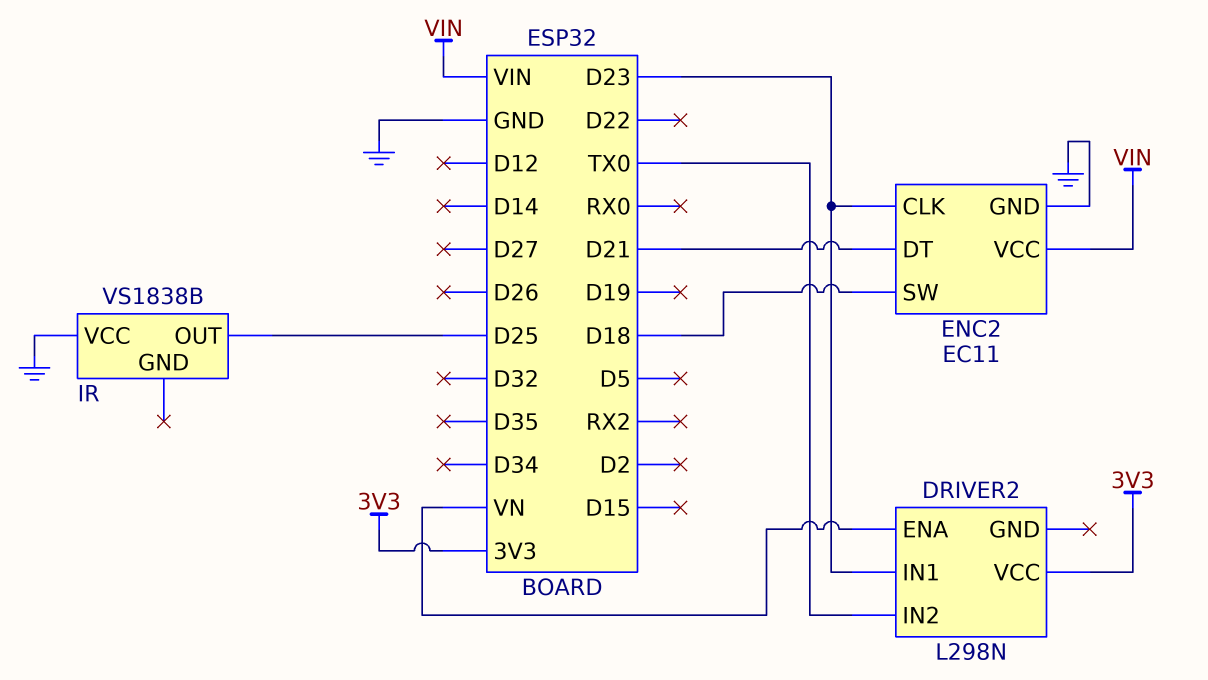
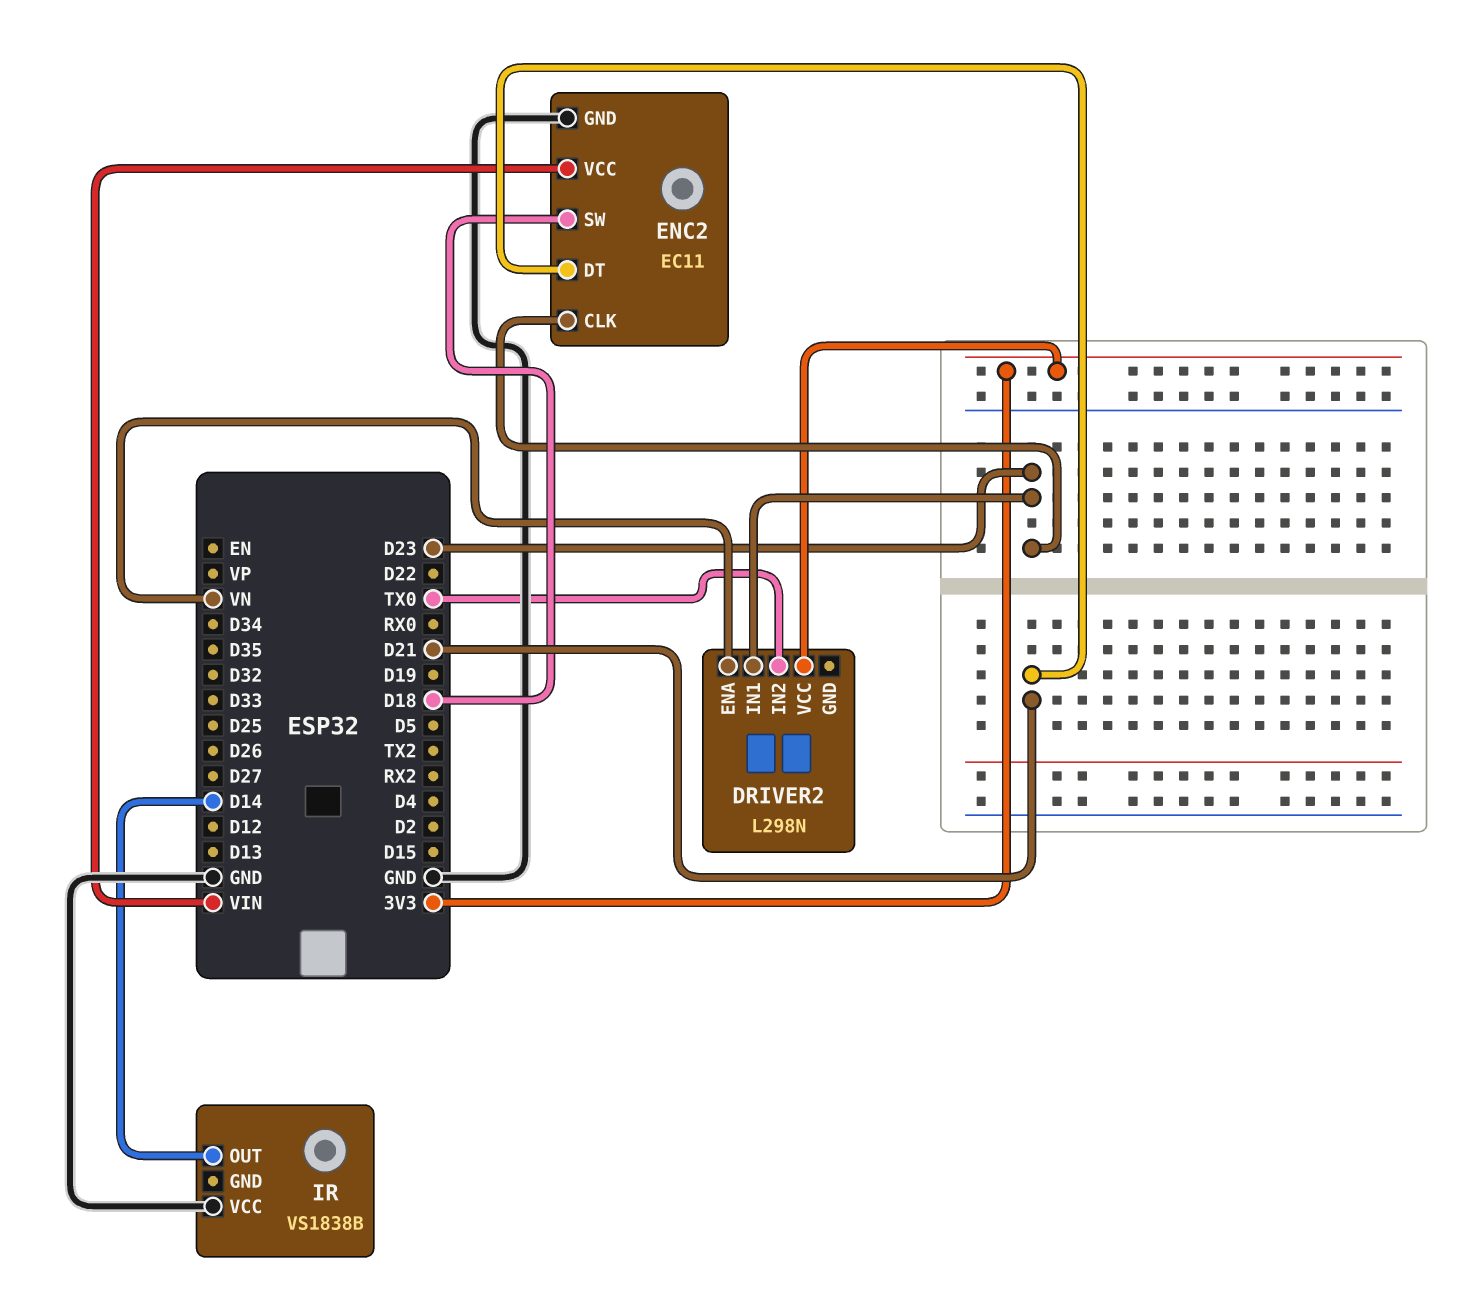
IR pin OUT: D25 -> D14

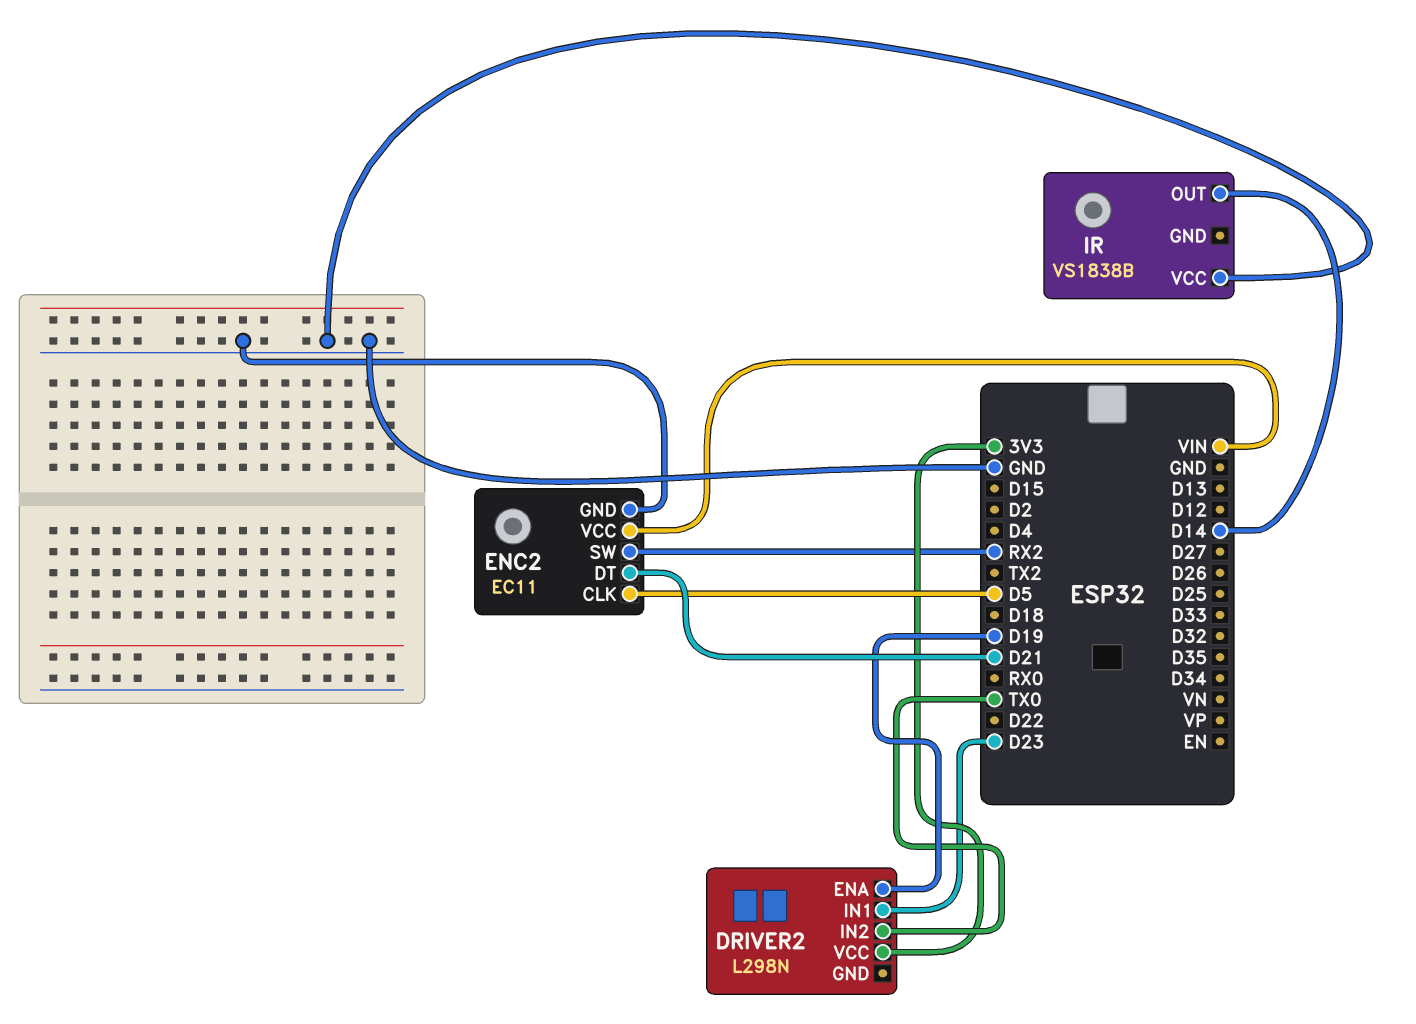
DRIVER2 pin ENA: VN -> D19
ENC2 pin CLK: D23 -> D5
ENC2 pin SW: D18 -> RX2

